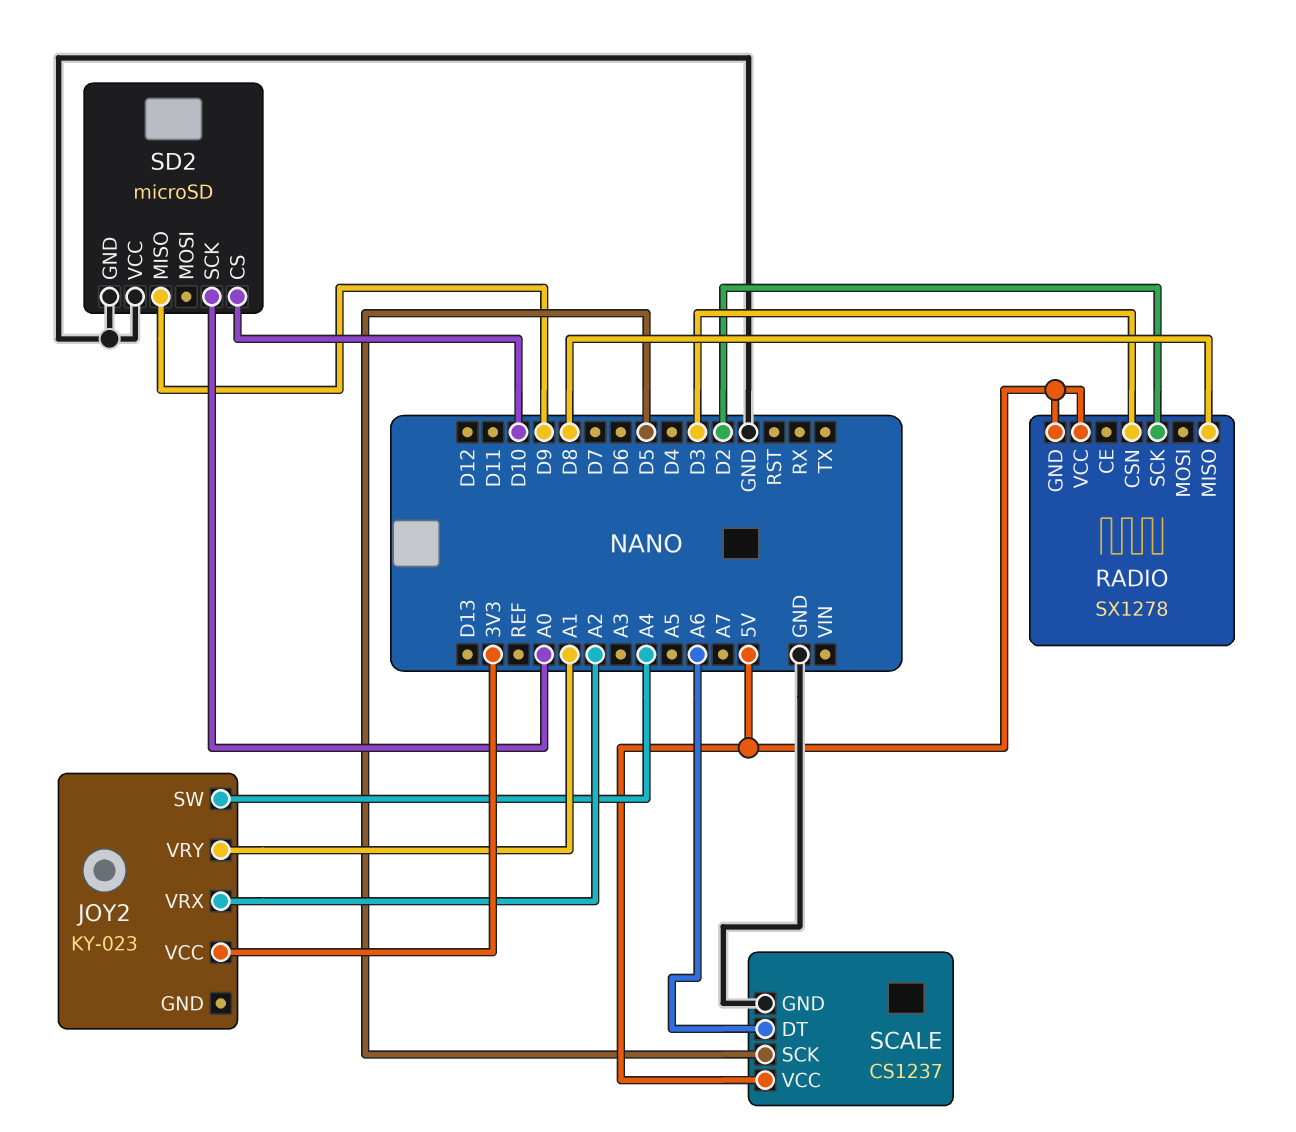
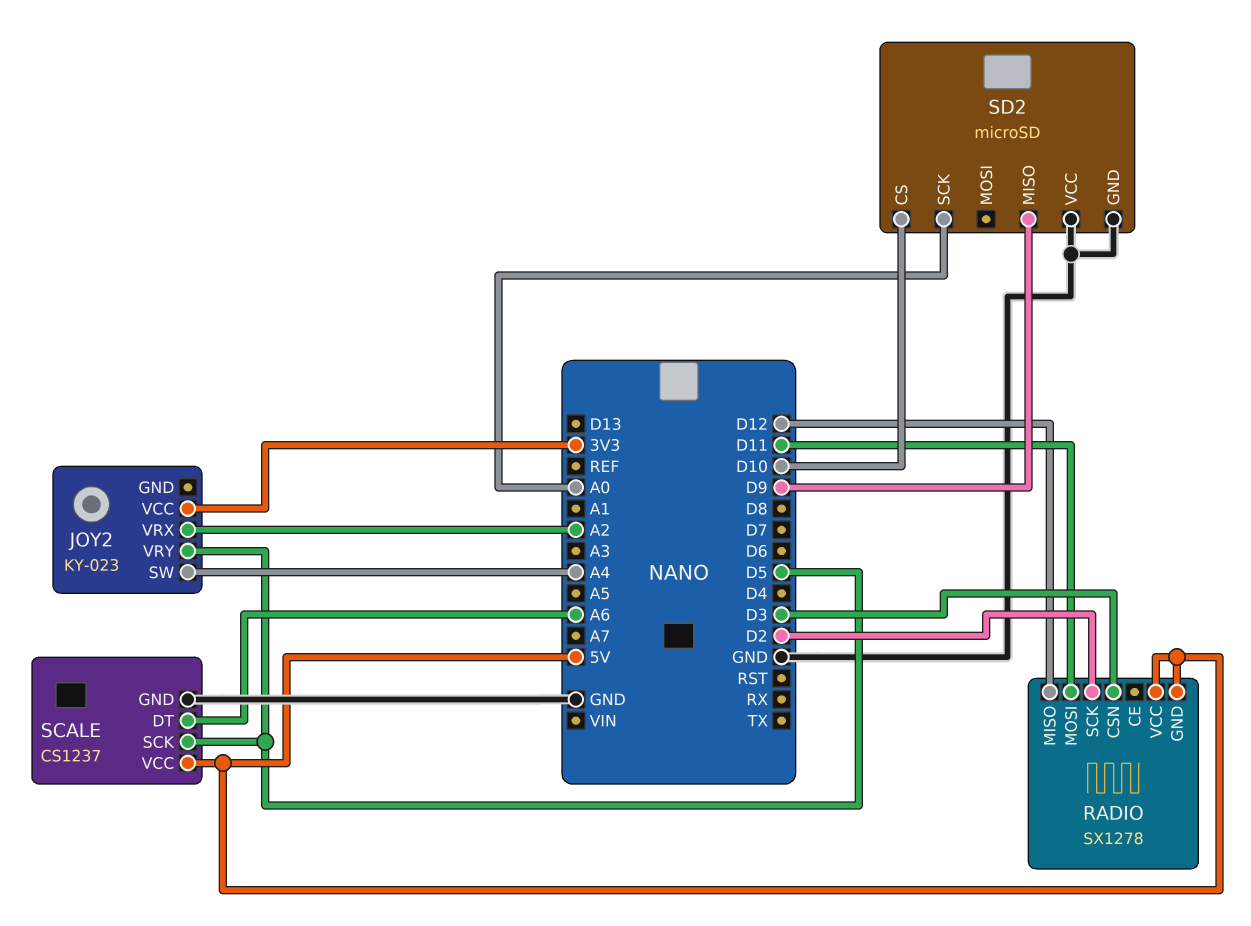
JOY2 pin VRY: A1 -> D5
RADIO pin MISO: D8 -> D12
RADIO pin MOSI: none -> D11

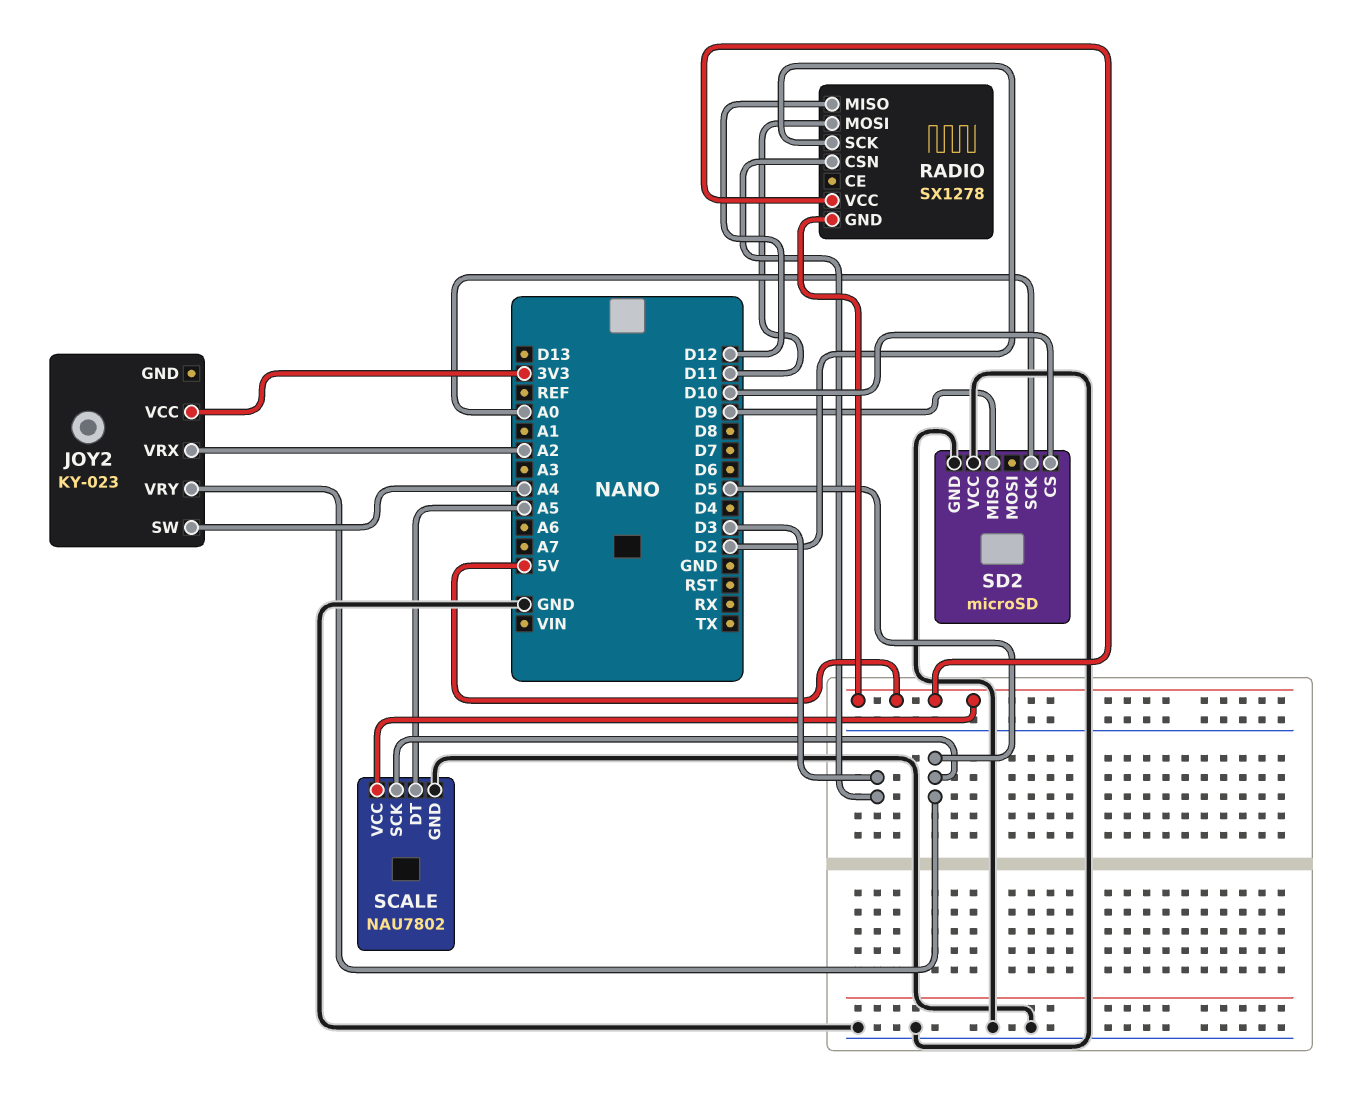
SCALE: CS1237 -> NAU7802
SCALE pin DT: A6 -> A5

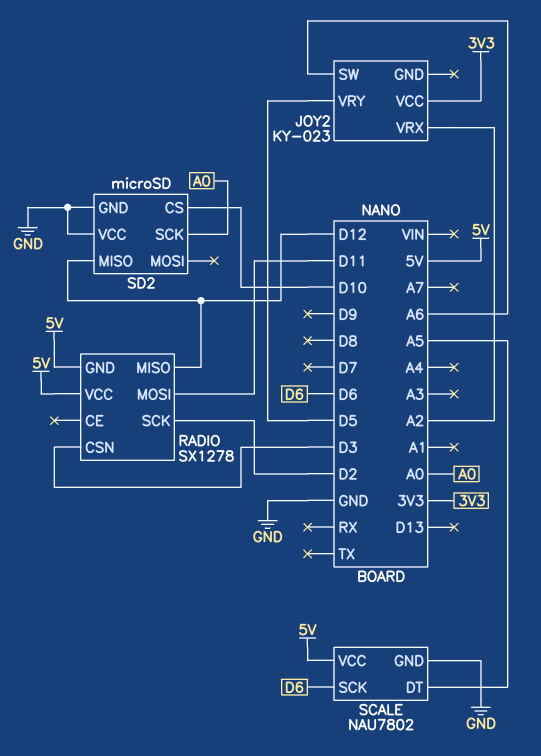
JOY2 pin SW: A4 -> A6
SCALE pin SCK: D5 -> D6
SD2 pin MISO: D9 -> D12

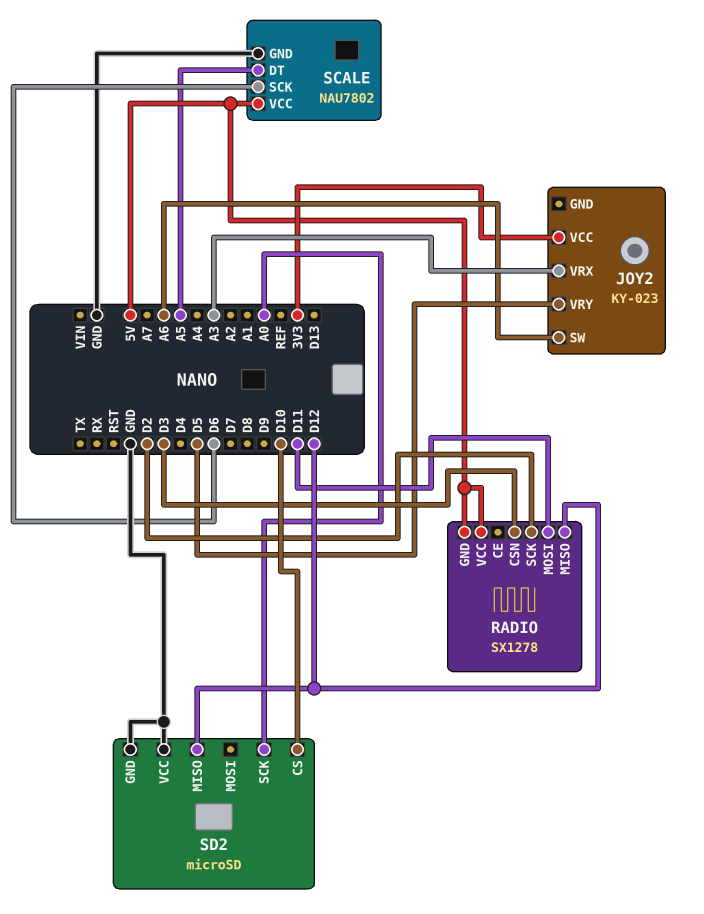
JOY2 pin VRX: A2 -> A3

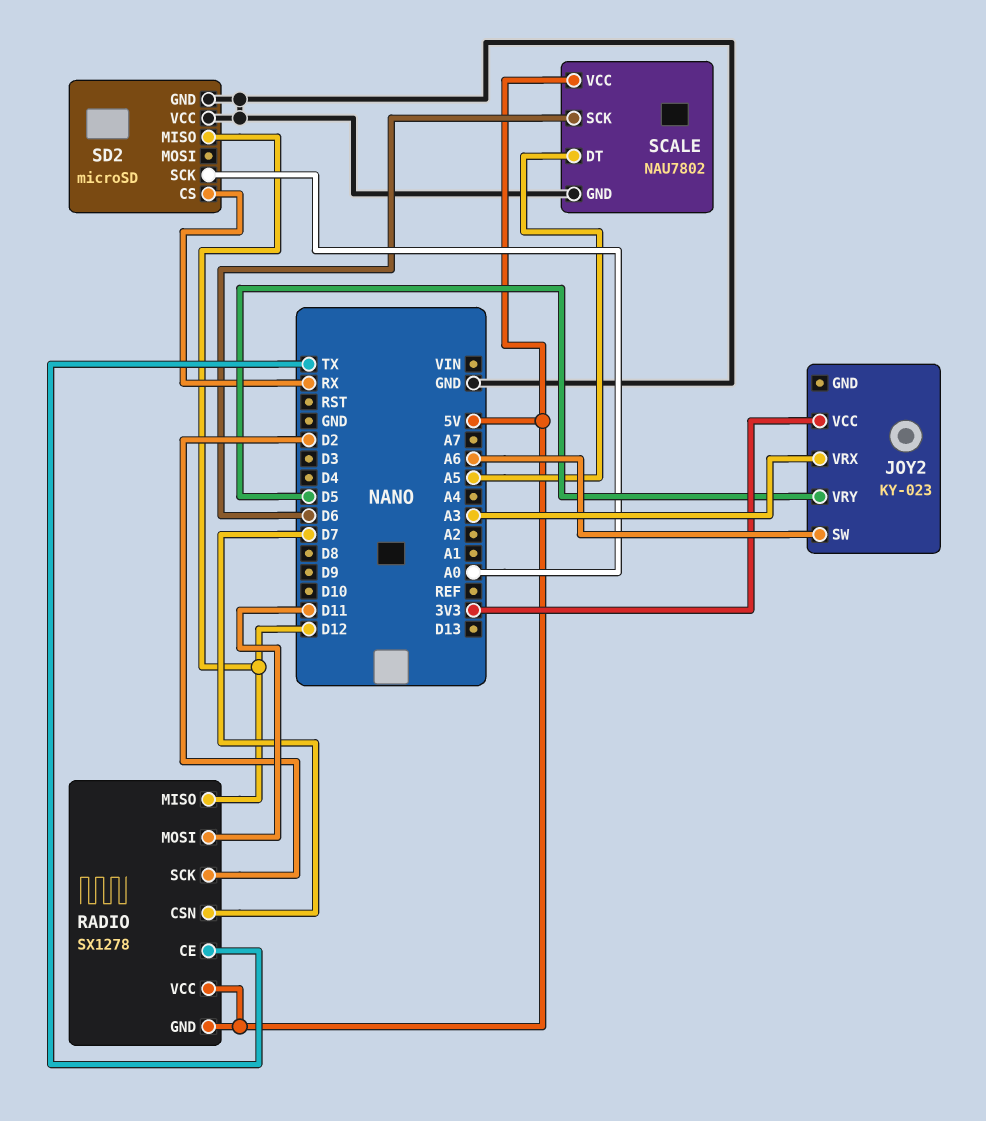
RADIO pin CE: none -> TX
RADIO pin CSN: D3 -> D7
SD2 pin CS: D10 -> RX

